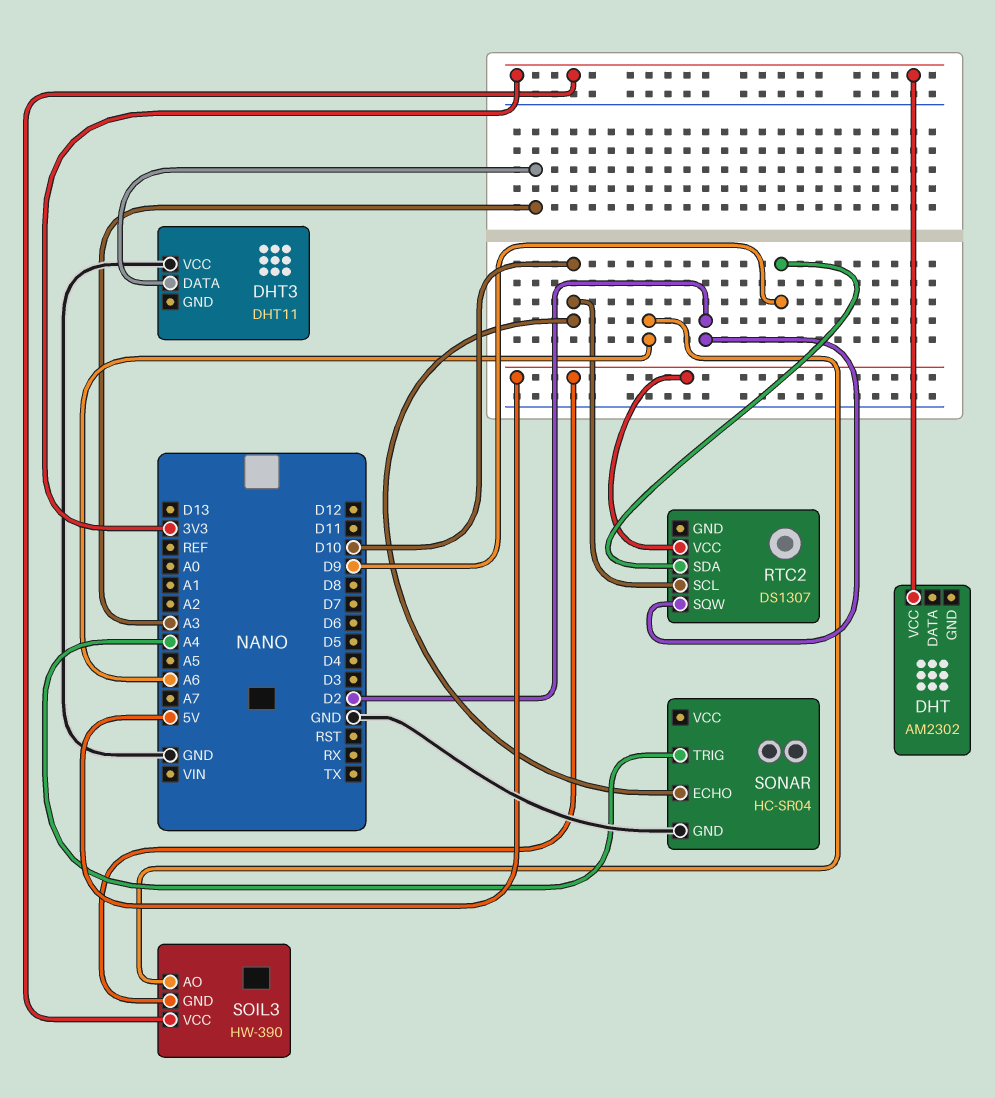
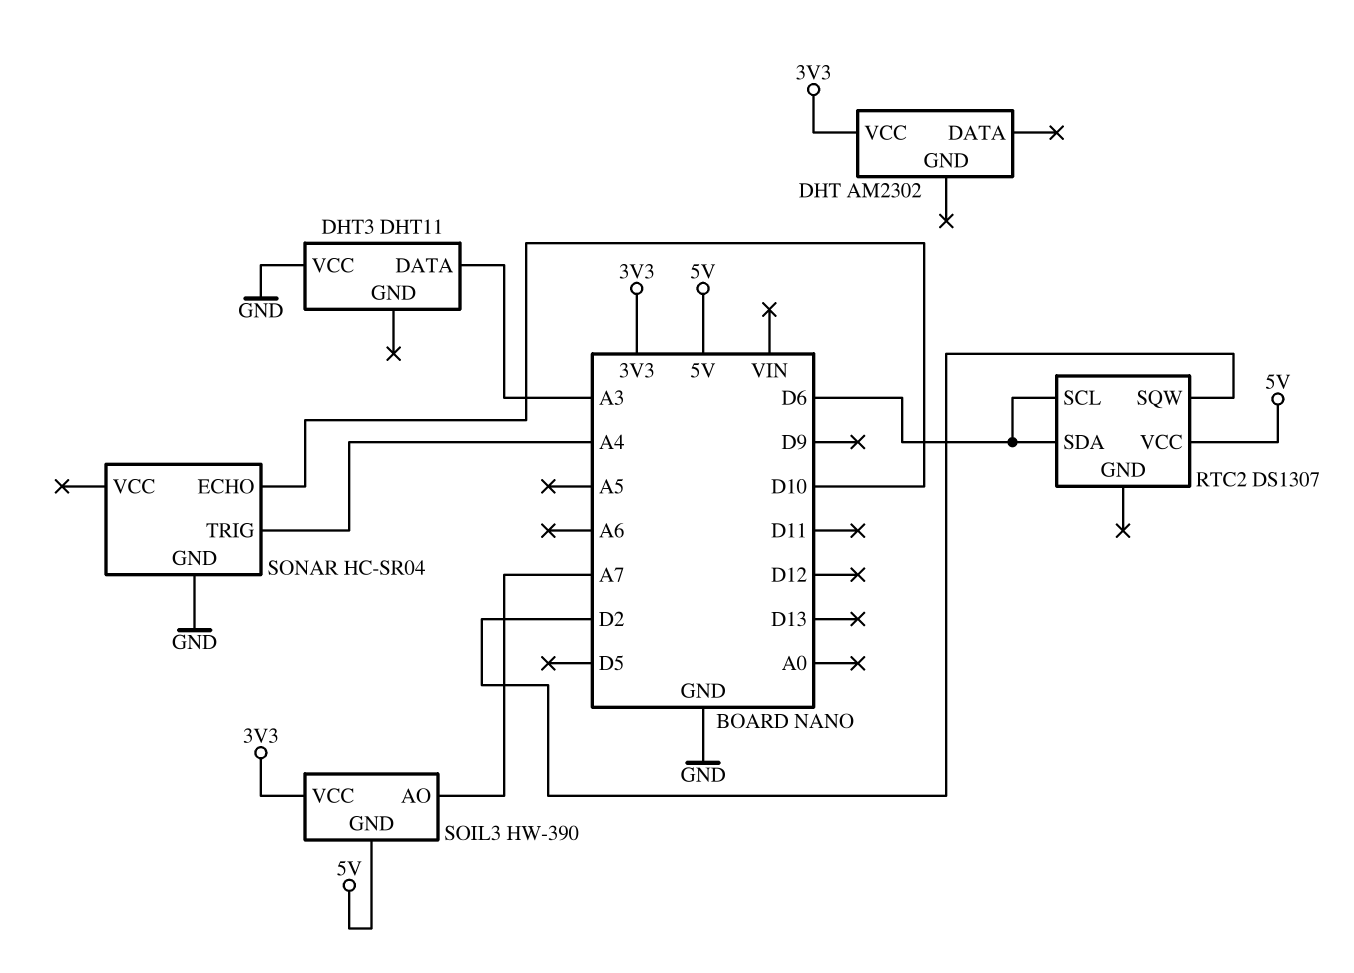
RTC2 pin SCL: D10 -> D6
RTC2 pin SDA: D9 -> D6
SOIL3 pin AO: A6 -> A7

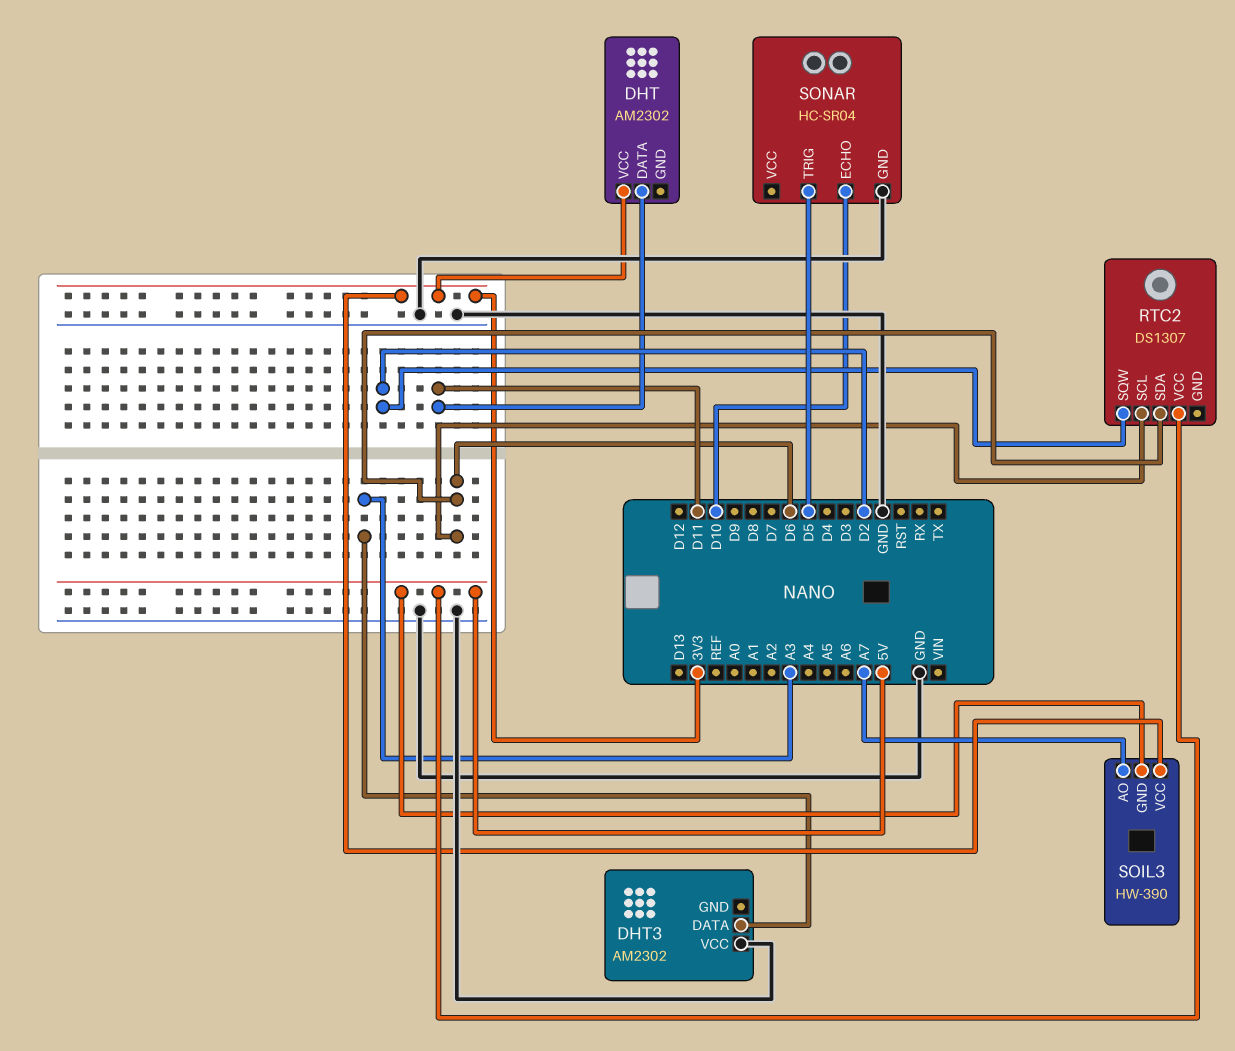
DHT pin DATA: none -> D11
DHT3: DHT11 -> AM2302
SONAR pin TRIG: A4 -> D5

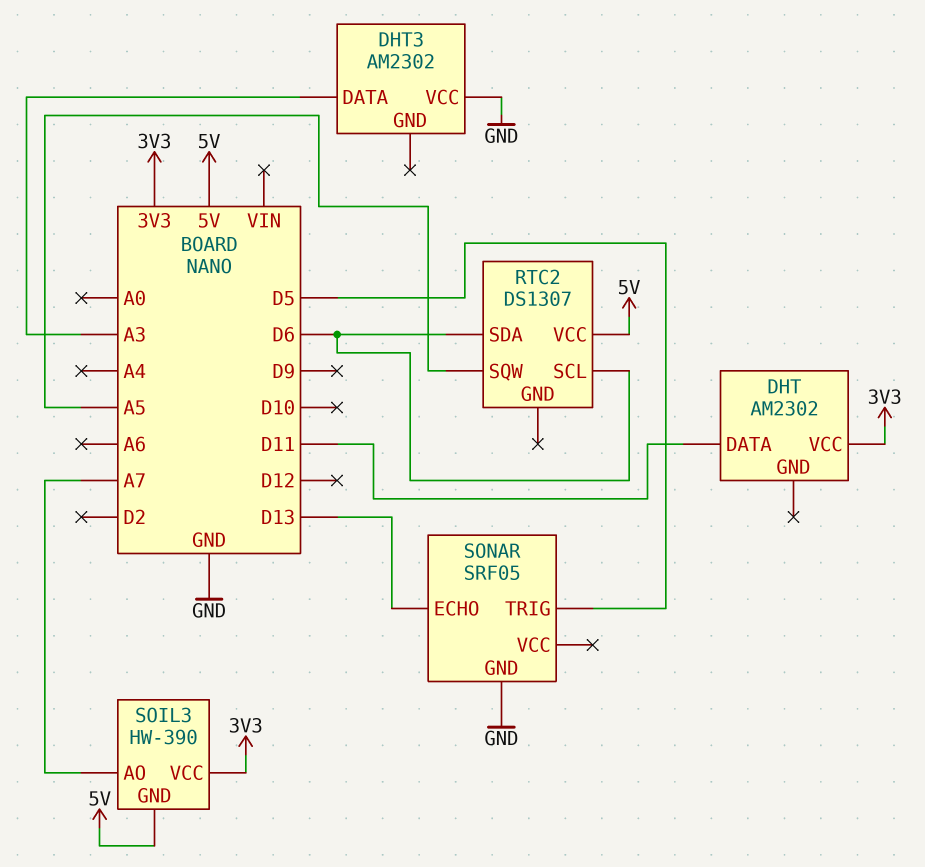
RTC2 pin SQW: D2 -> A5
SONAR: HC-SR04 -> SRF05
SONAR pin ECHO: D10 -> D13

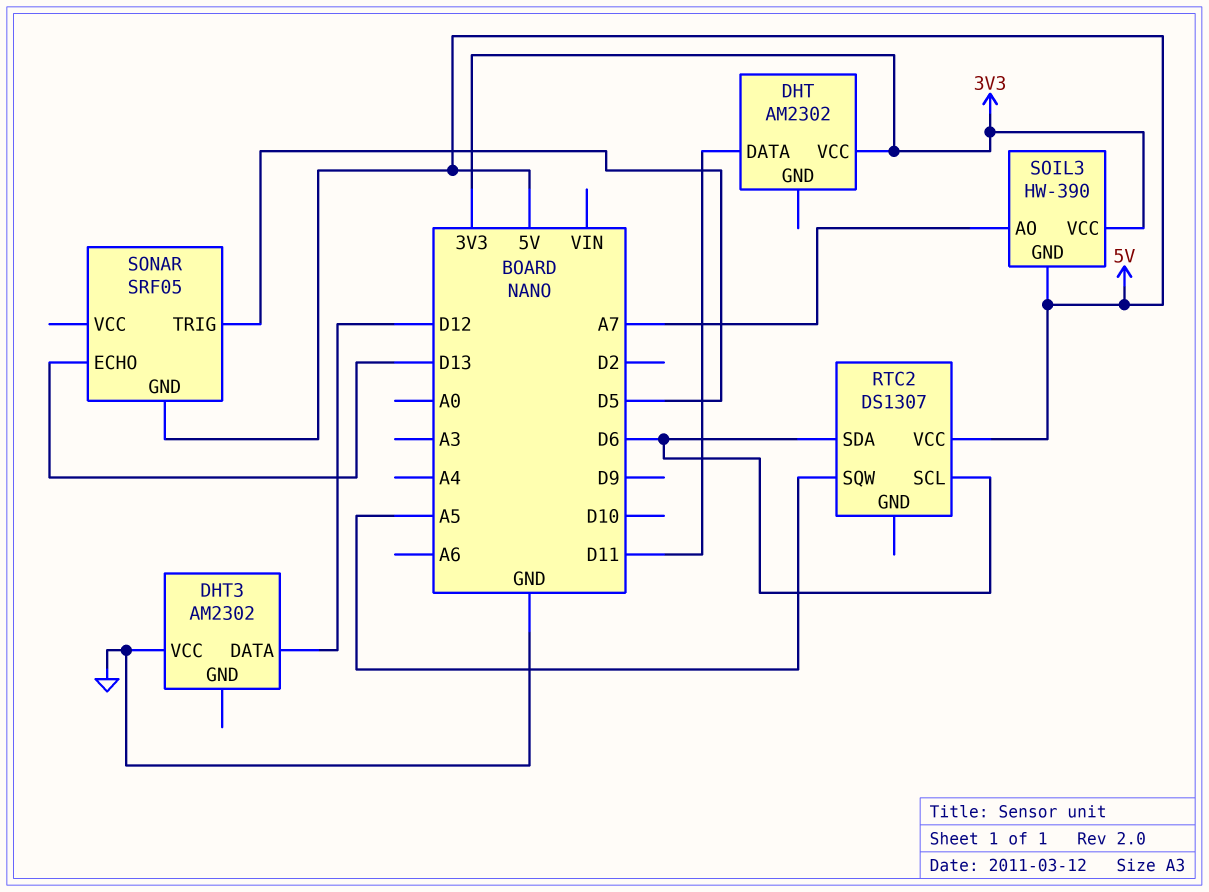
DHT3 pin DATA: A3 -> D12
SONAR pin GND: GND -> 5V

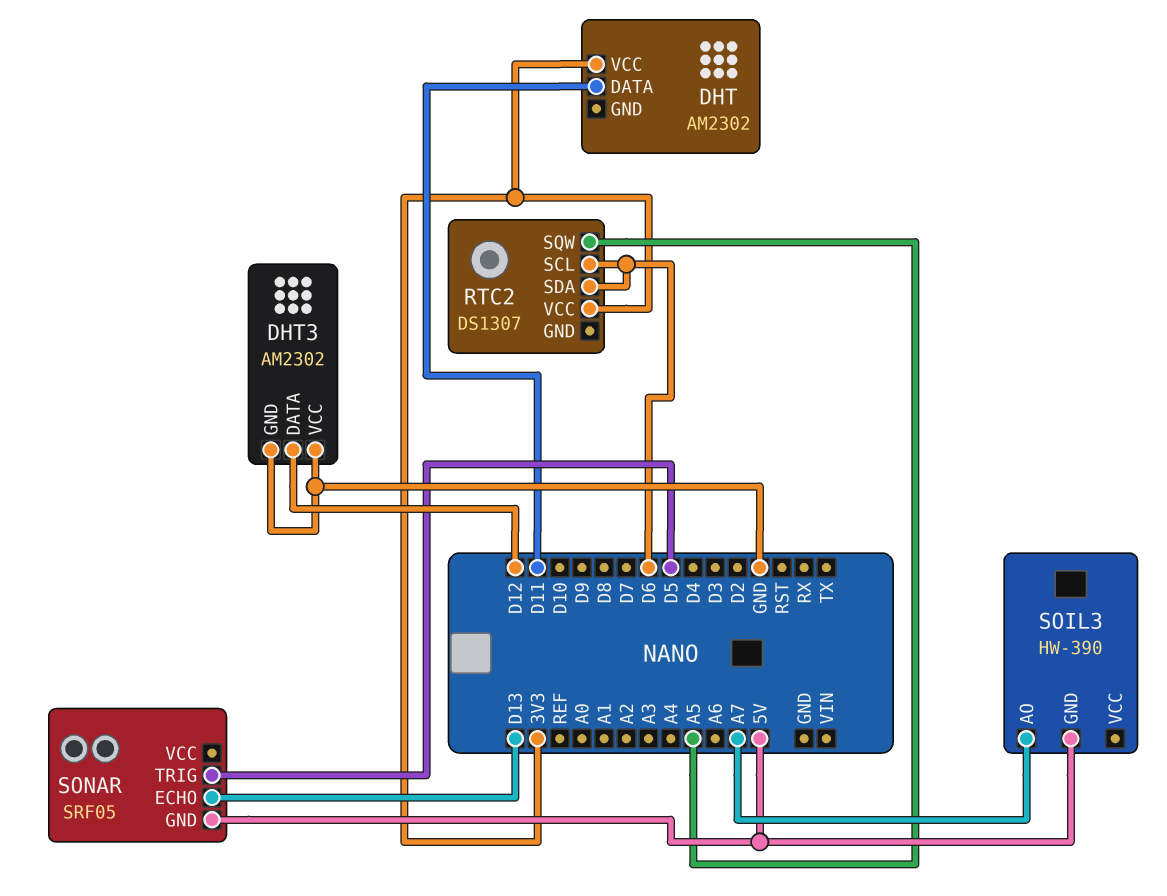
DHT3 pin GND: none -> GND
RTC2 pin VCC: 5V -> 3V3
SOIL3 pin VCC: 3V3 -> none

